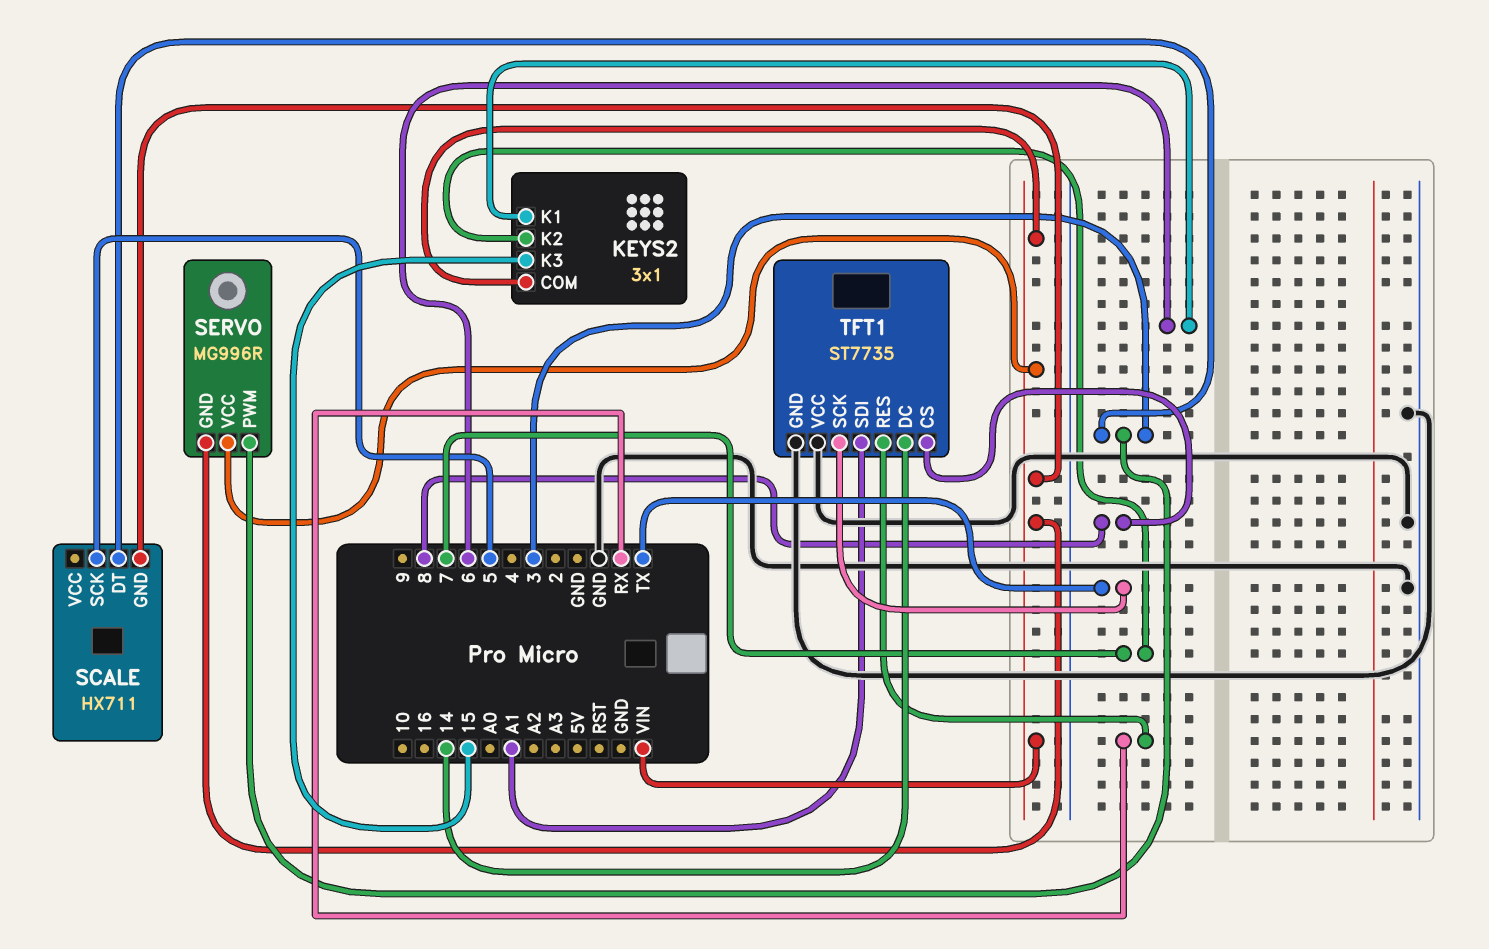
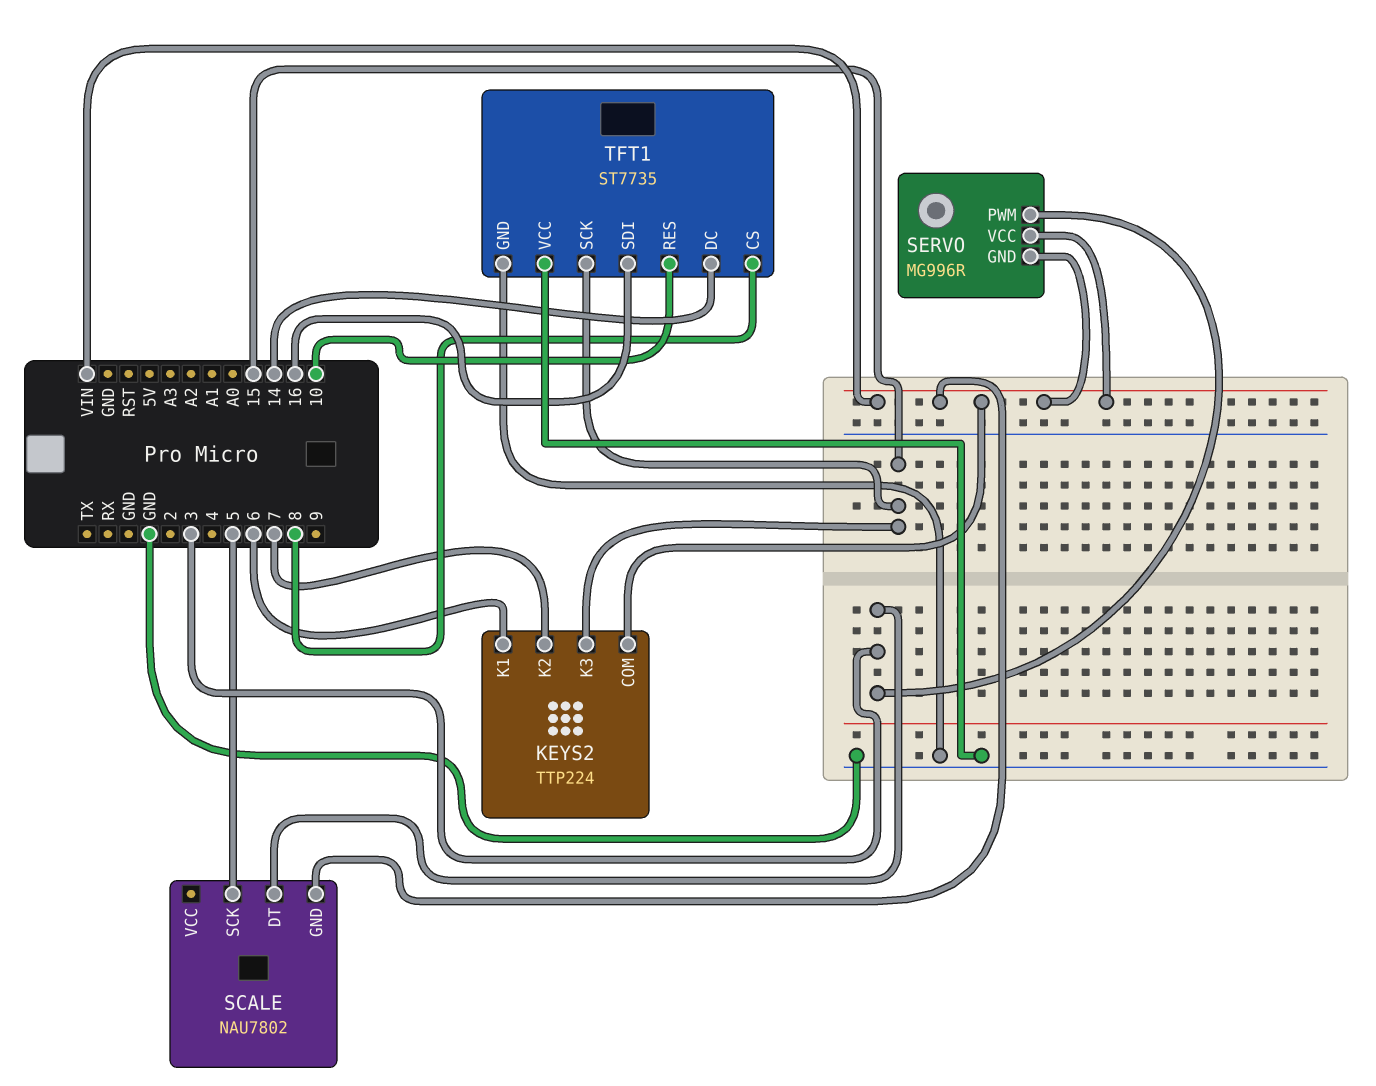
KEYS2: 3x1 -> TTP224
SCALE: HX711 -> NAU7802
TFT1 pin RES: RX -> 10
TFT1 pin SCK: TX -> 15
TFT1 pin SDI: A1 -> 16

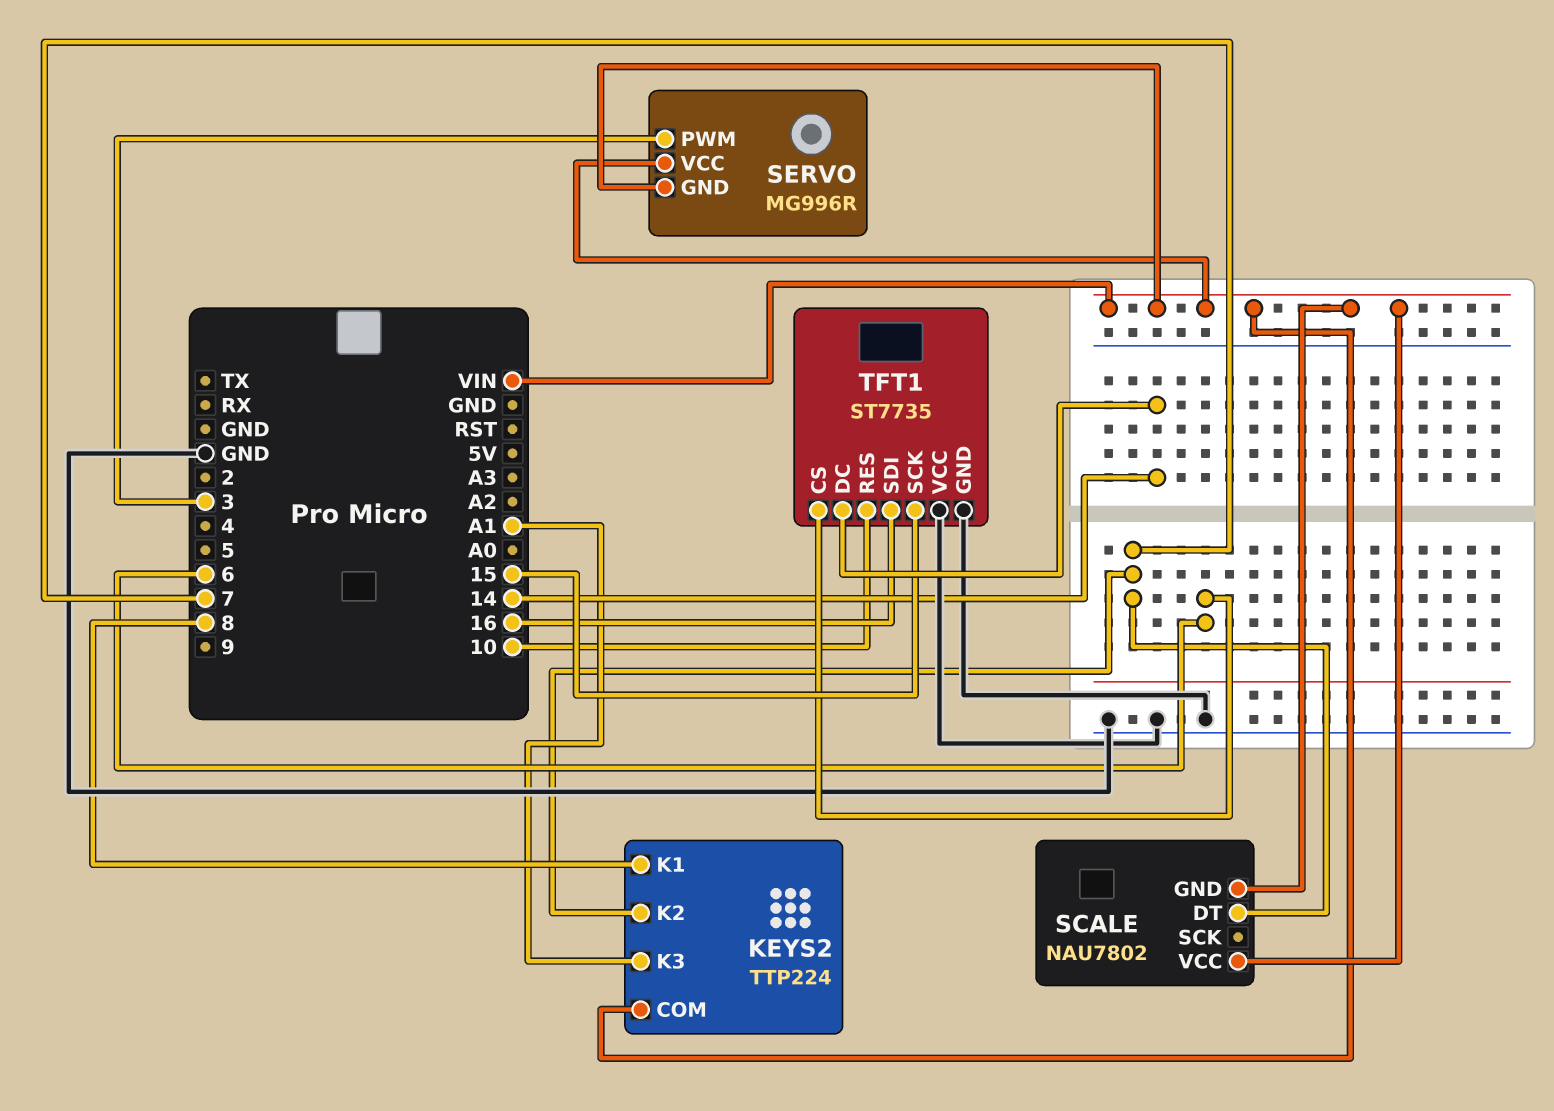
KEYS2 pin K1: 6 -> 8
KEYS2 pin K3: 15 -> A1
SCALE pin DT: 3 -> 7
SCALE pin SCK: 5 -> none
SCALE pin VCC: none -> VIN
TFT1 pin CS: 8 -> 6

